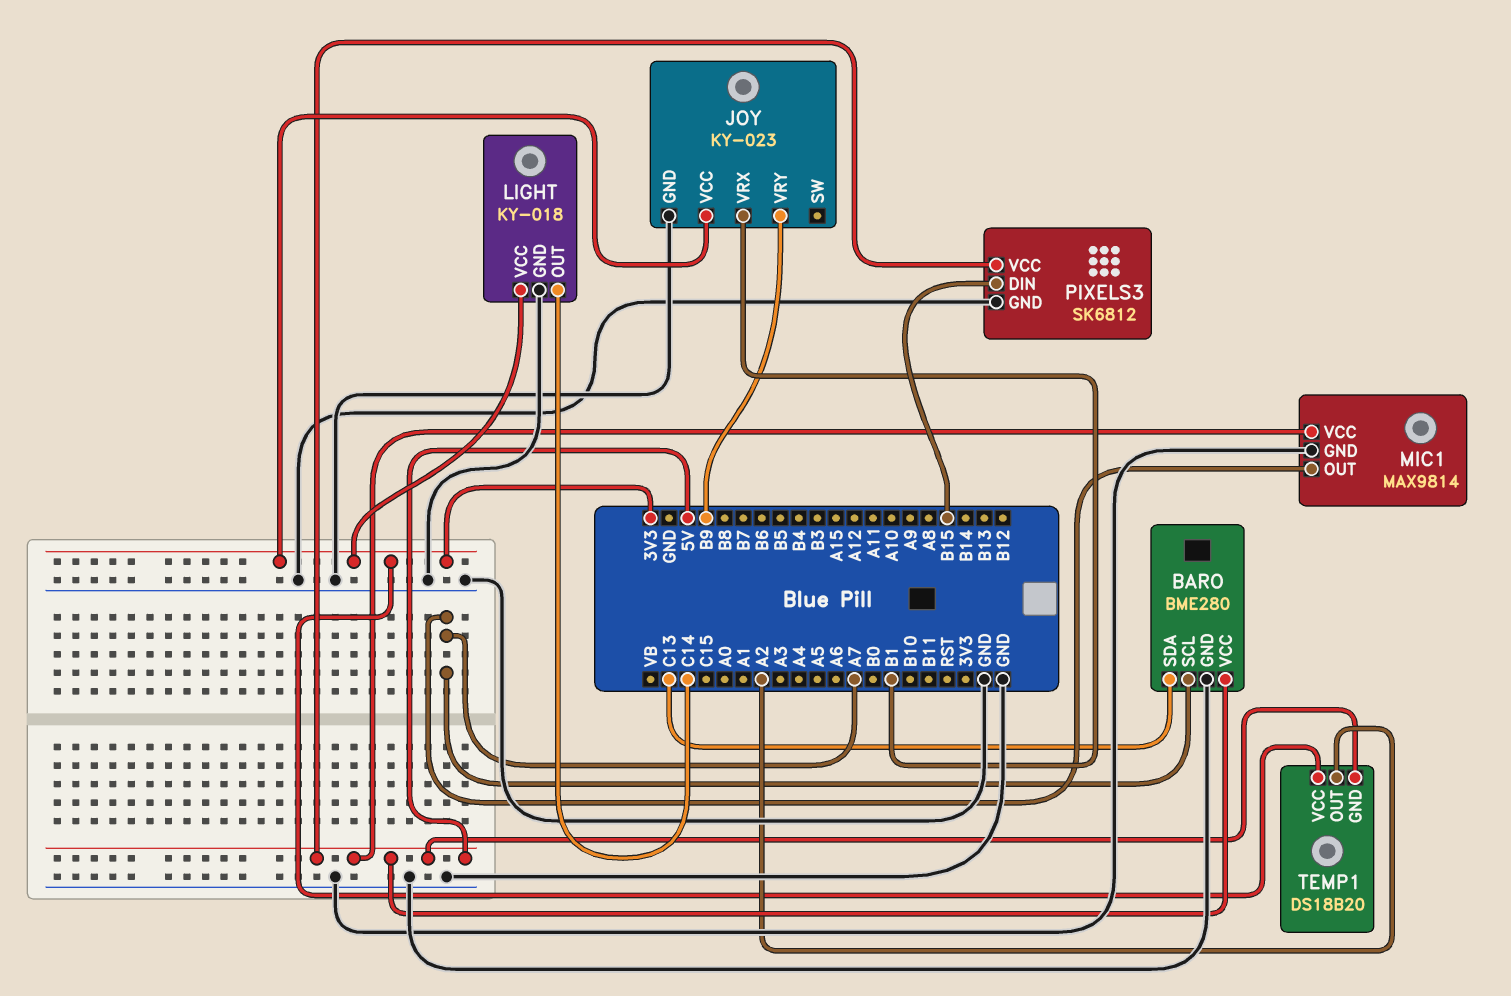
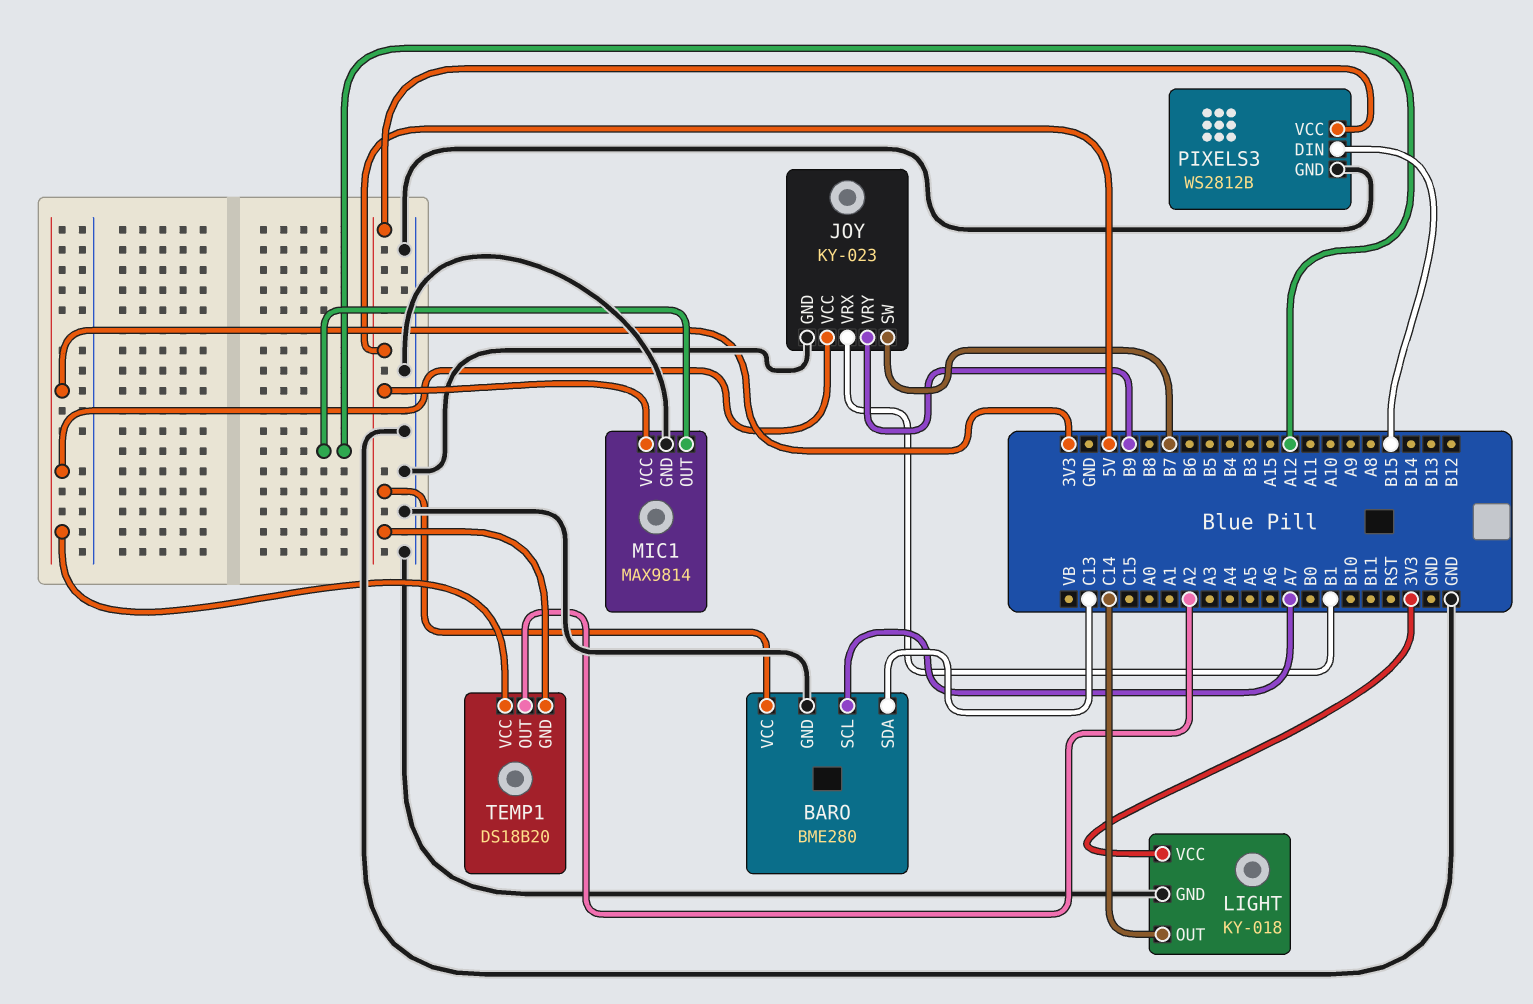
JOY pin SW: none -> B7
MIC1 pin OUT: A7 -> A12
PIXELS3: SK6812 -> WS2812B

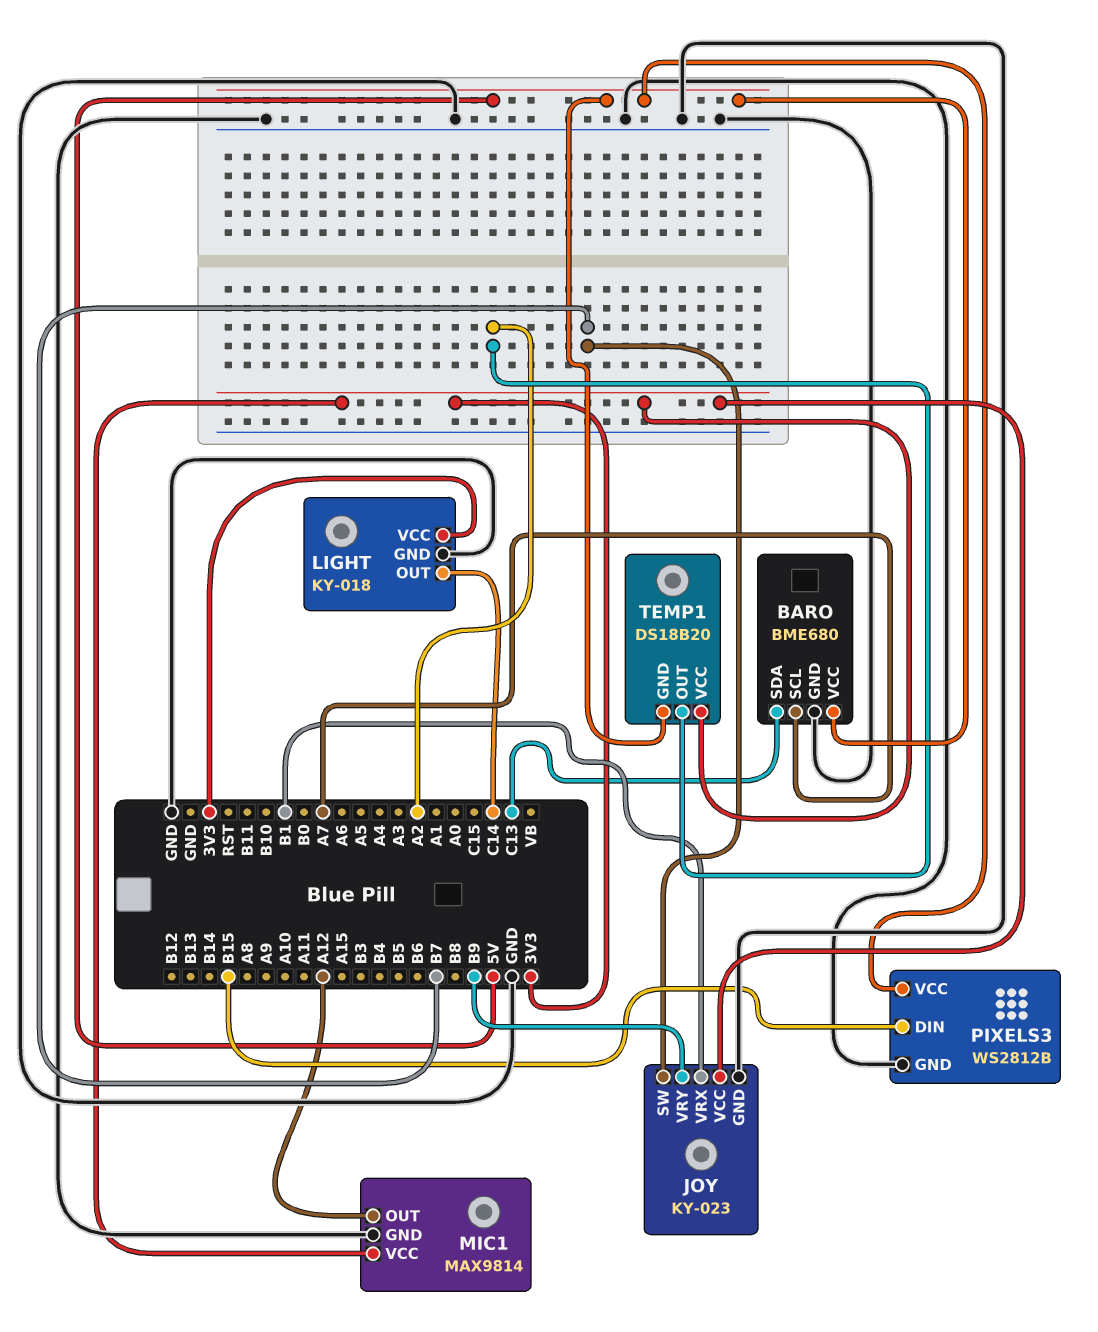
BARO: BME280 -> BME680
MIC1 pin VCC: 5V -> 3V3

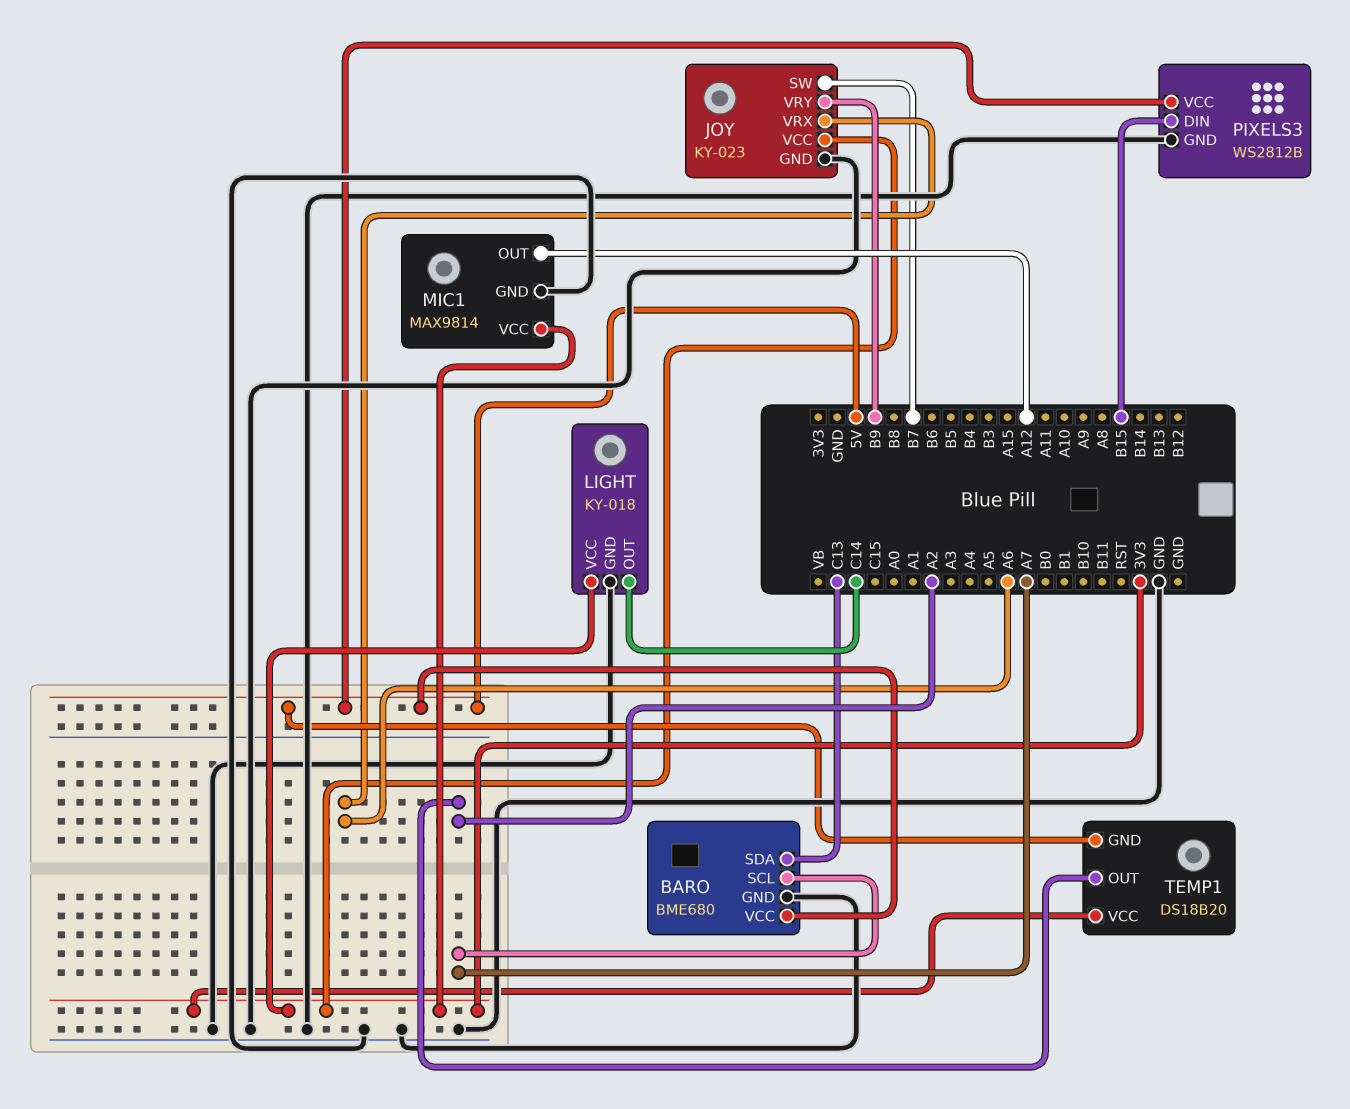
JOY pin VRX: B1 -> A6

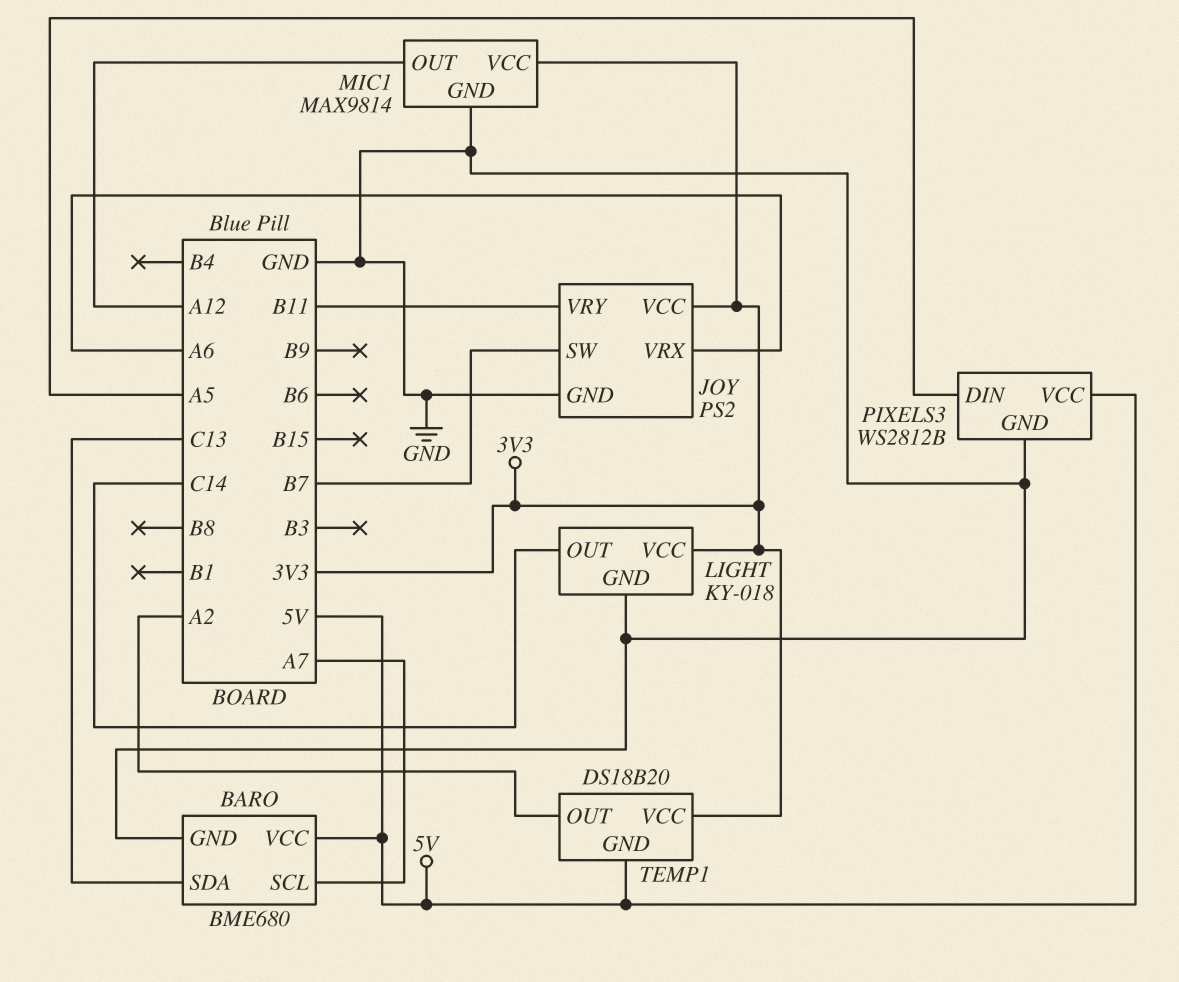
JOY: KY-023 -> PS2
JOY pin VRY: B9 -> B11
PIXELS3 pin DIN: B15 -> A5

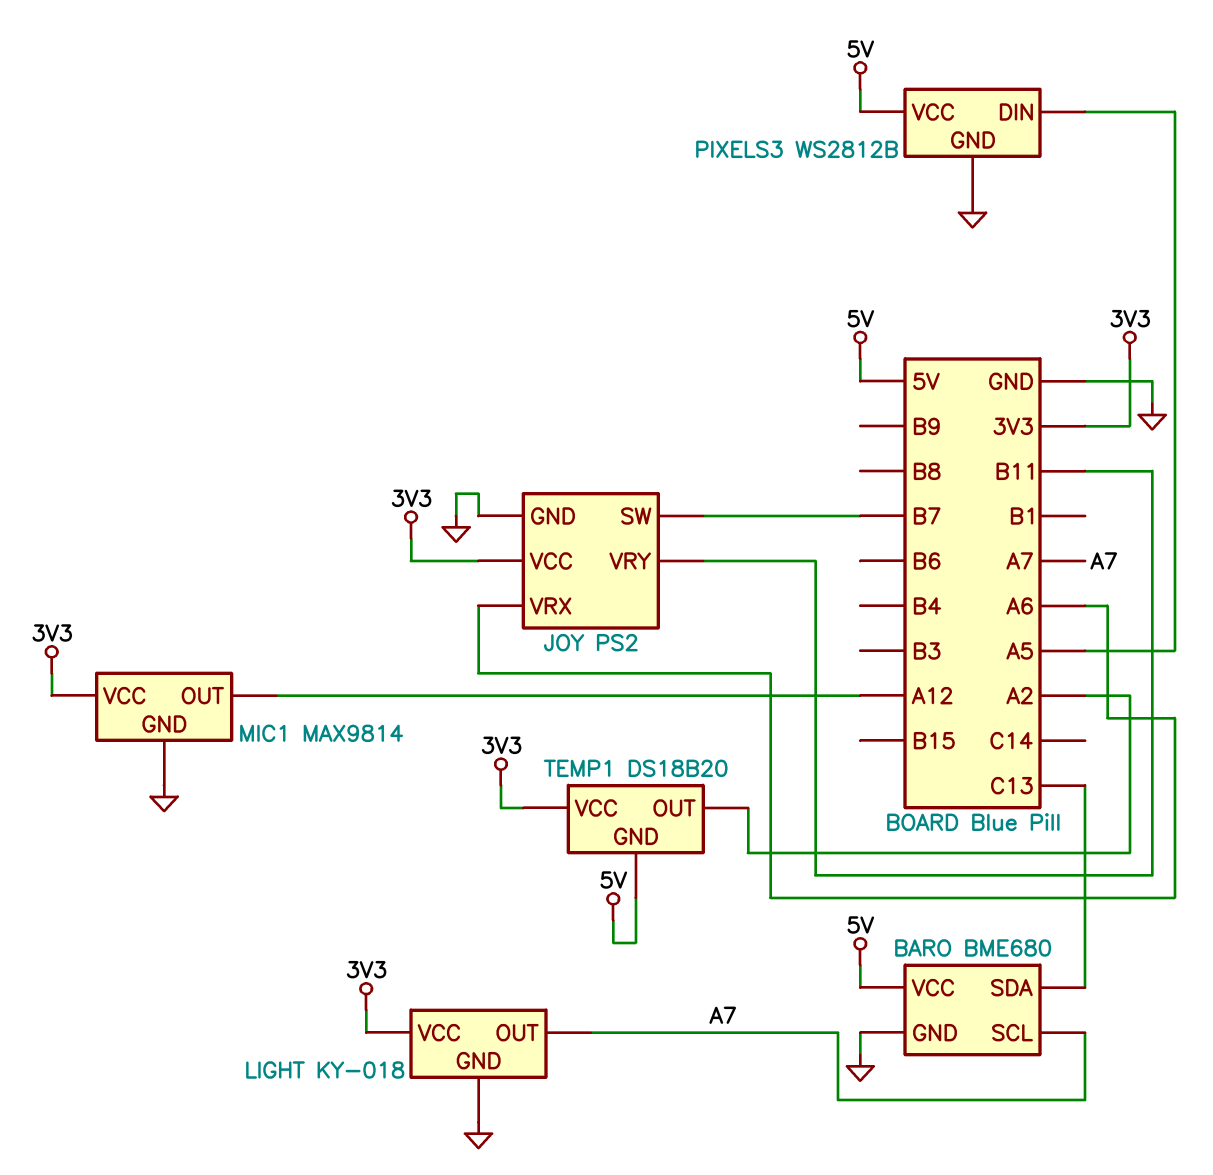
LIGHT pin OUT: C14 -> A7

